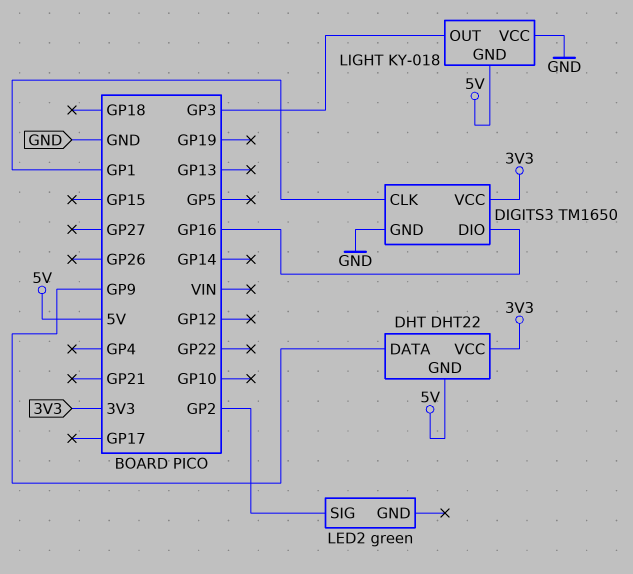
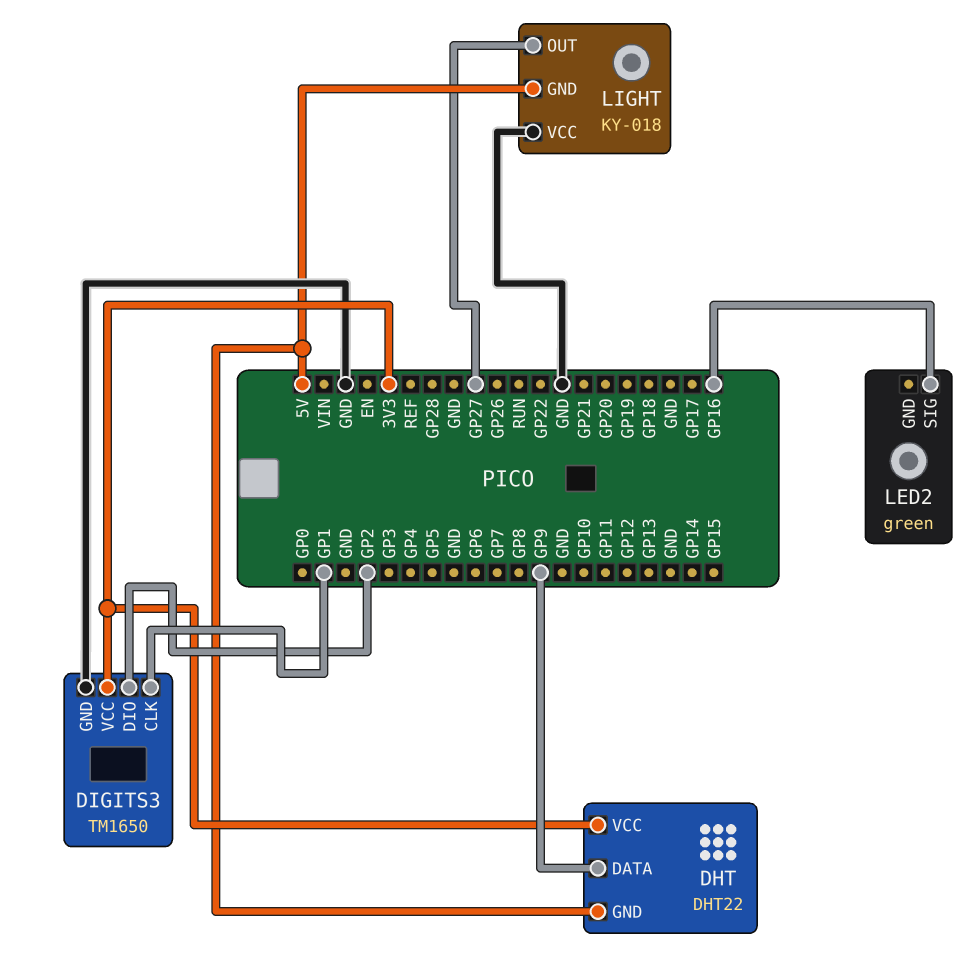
DIGITS3 pin DIO: GP16 -> GP2
LED2 pin SIG: GP2 -> GP16
LIGHT pin OUT: GP3 -> GP27

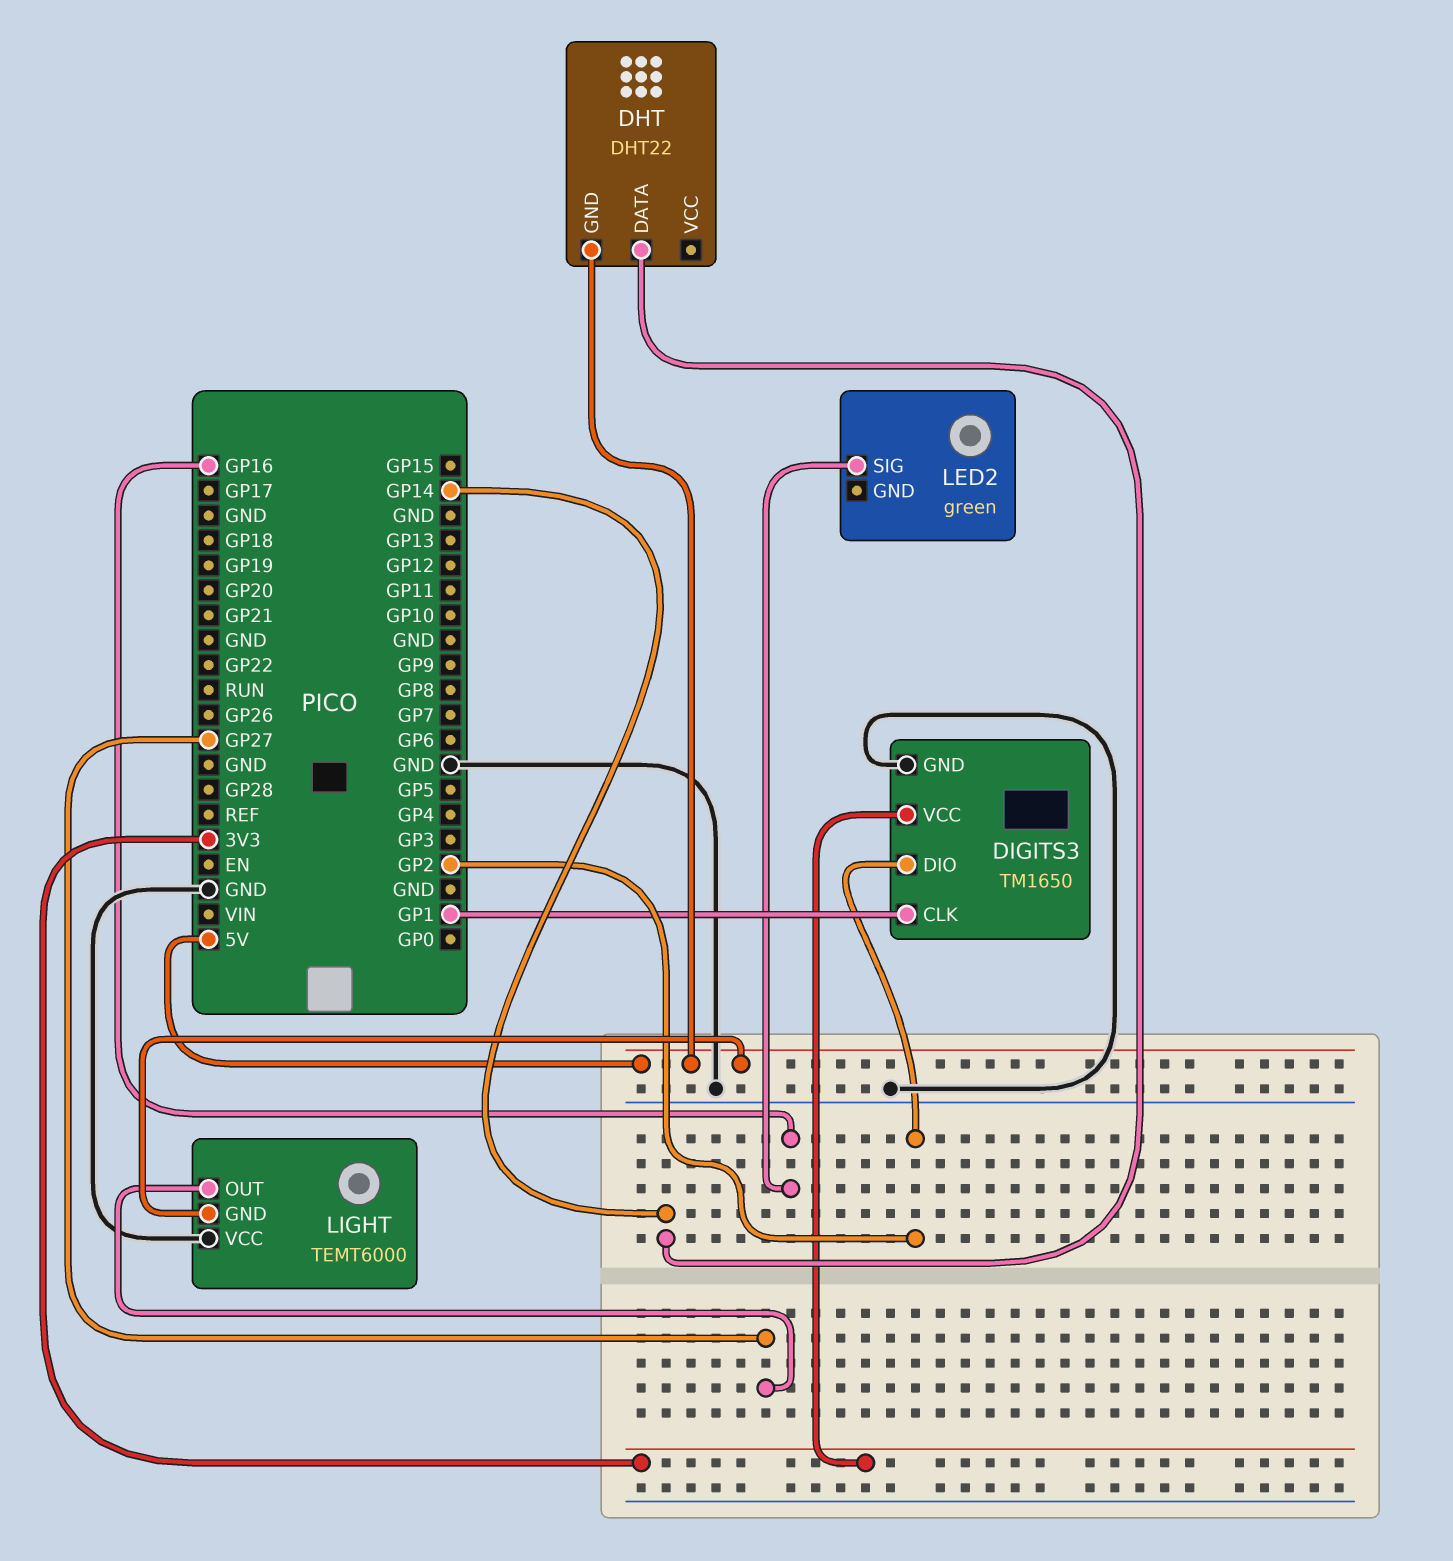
DHT pin DATA: GP9 -> GP14
DHT pin VCC: 3V3 -> none
LIGHT: KY-018 -> TEMT6000

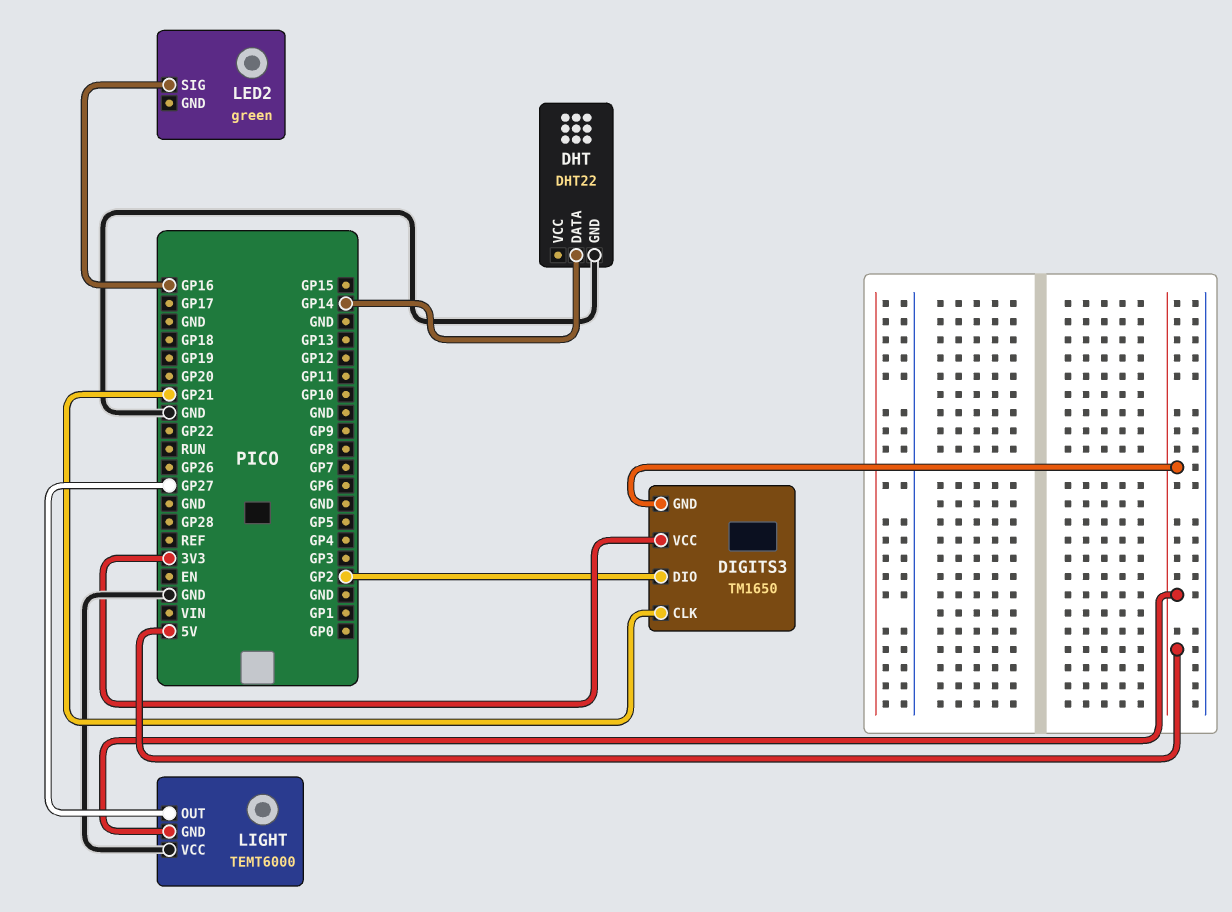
DHT pin GND: 5V -> GND
DIGITS3 pin CLK: GP1 -> GP21
DIGITS3 pin GND: GND -> 5V

